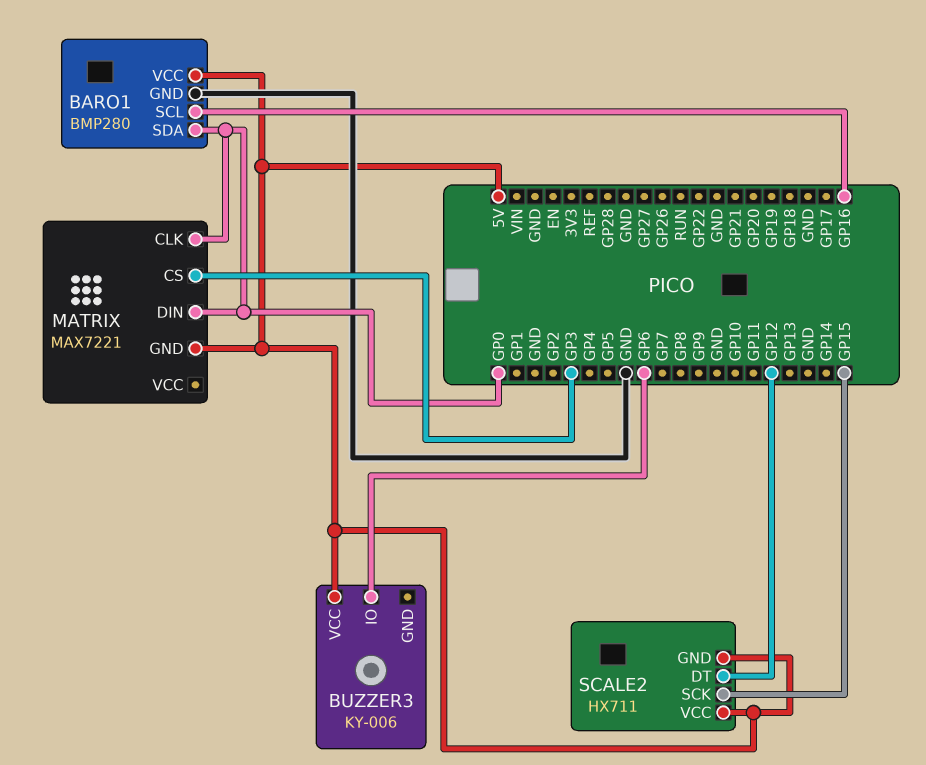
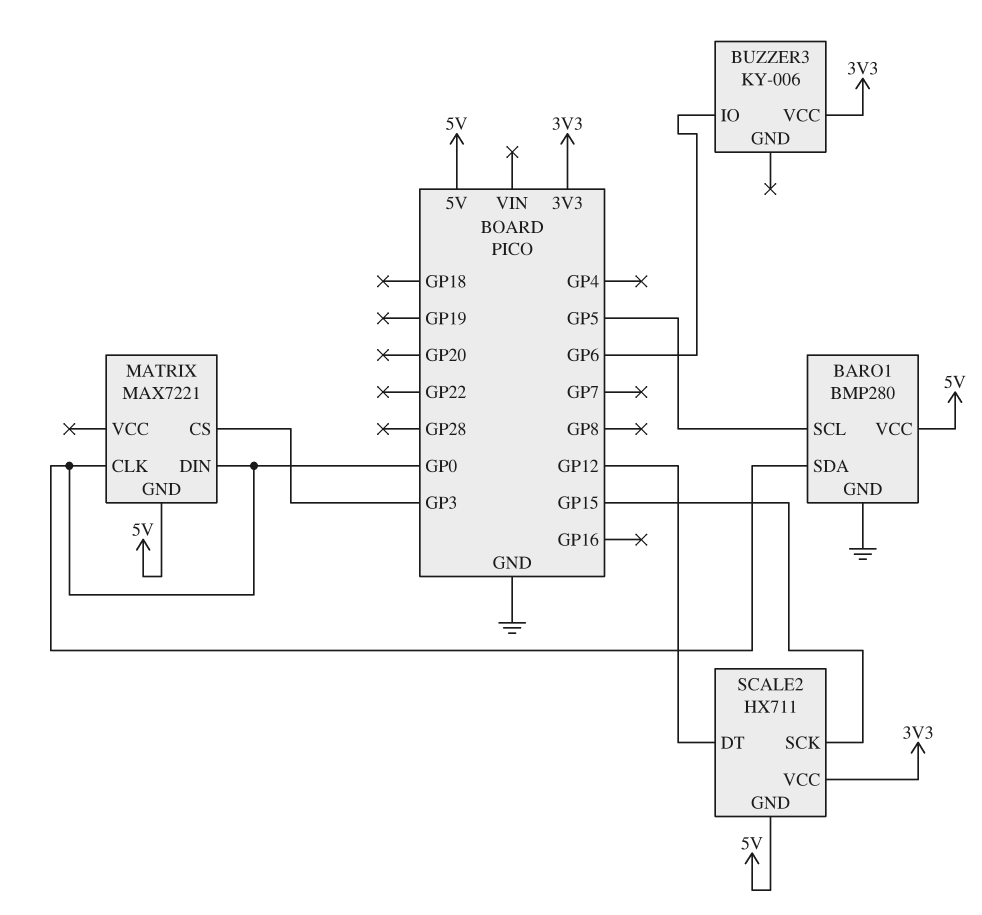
BARO1 pin SCL: GP16 -> GP5
BUZZER3 pin VCC: 5V -> 3V3
SCALE2 pin VCC: 5V -> 3V3

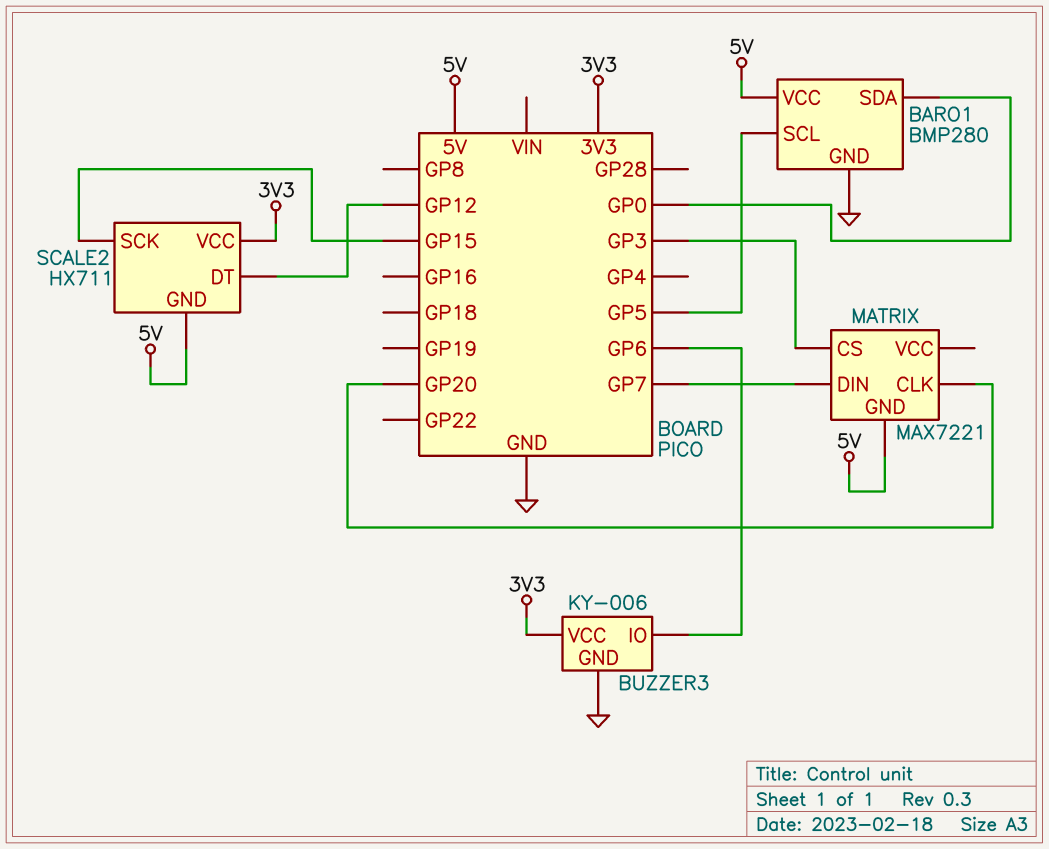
BUZZER3 pin GND: none -> GND
MATRIX pin CLK: GP0 -> GP20
MATRIX pin DIN: GP0 -> GP7

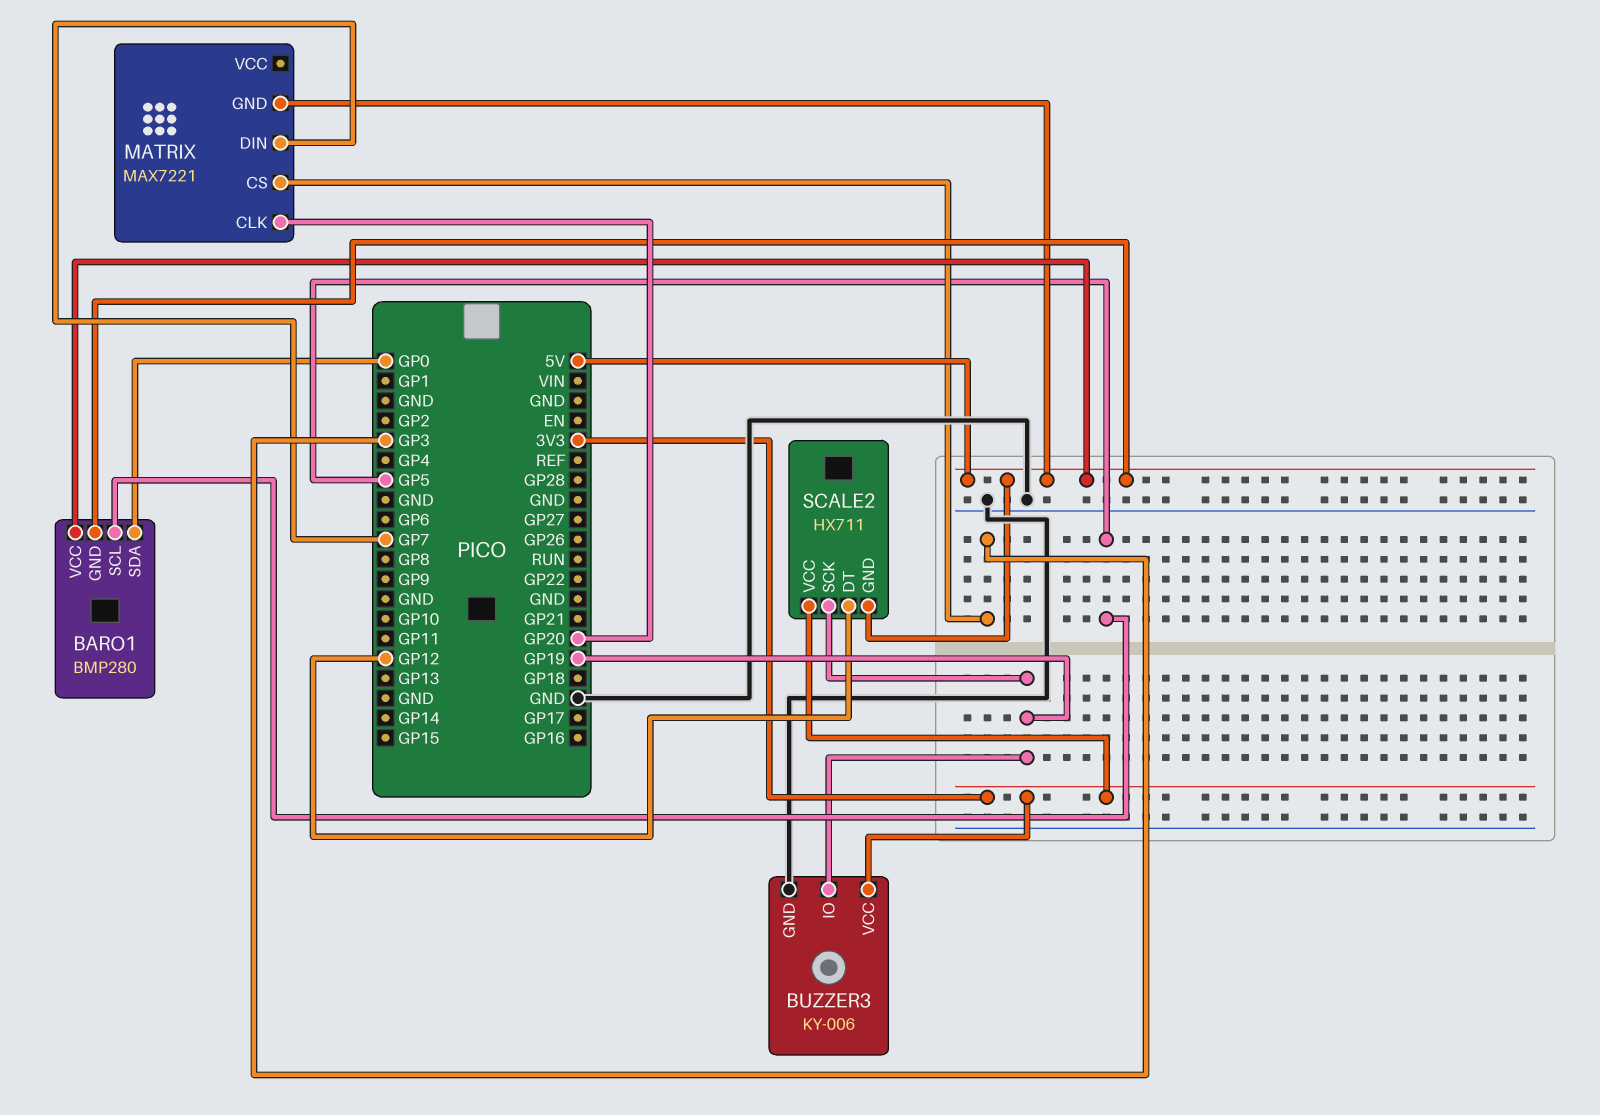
BARO1 pin GND: GND -> 5V
BUZZER3 pin IO: GP6 -> GP19
SCALE2 pin SCK: GP15 -> GP19

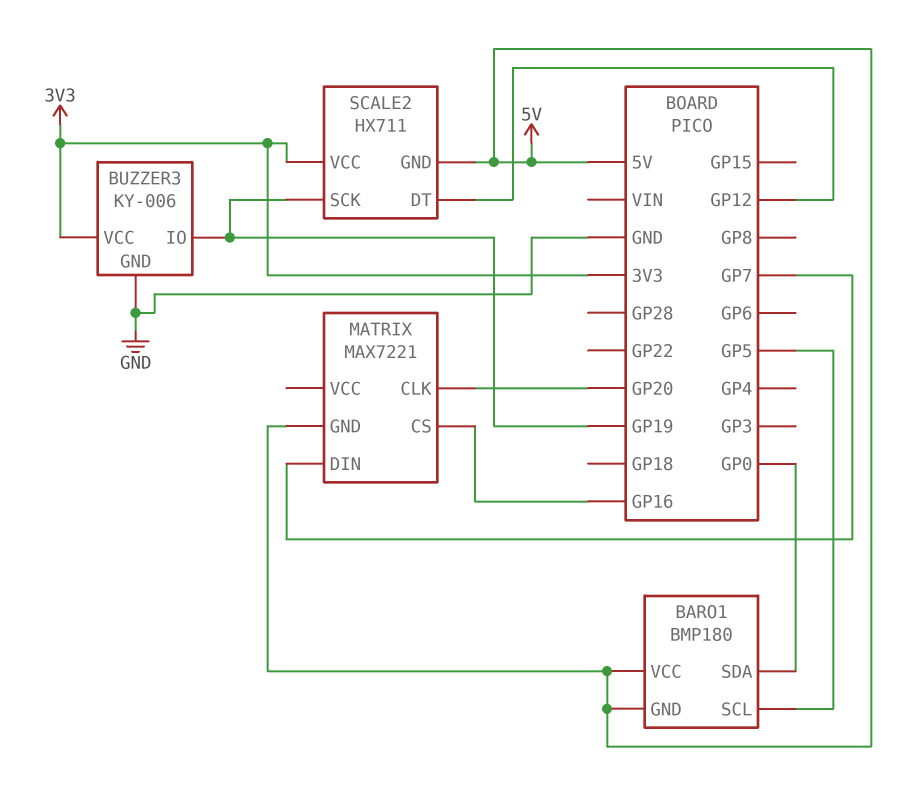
BARO1: BMP280 -> BMP180
MATRIX pin CS: GP3 -> GP16

